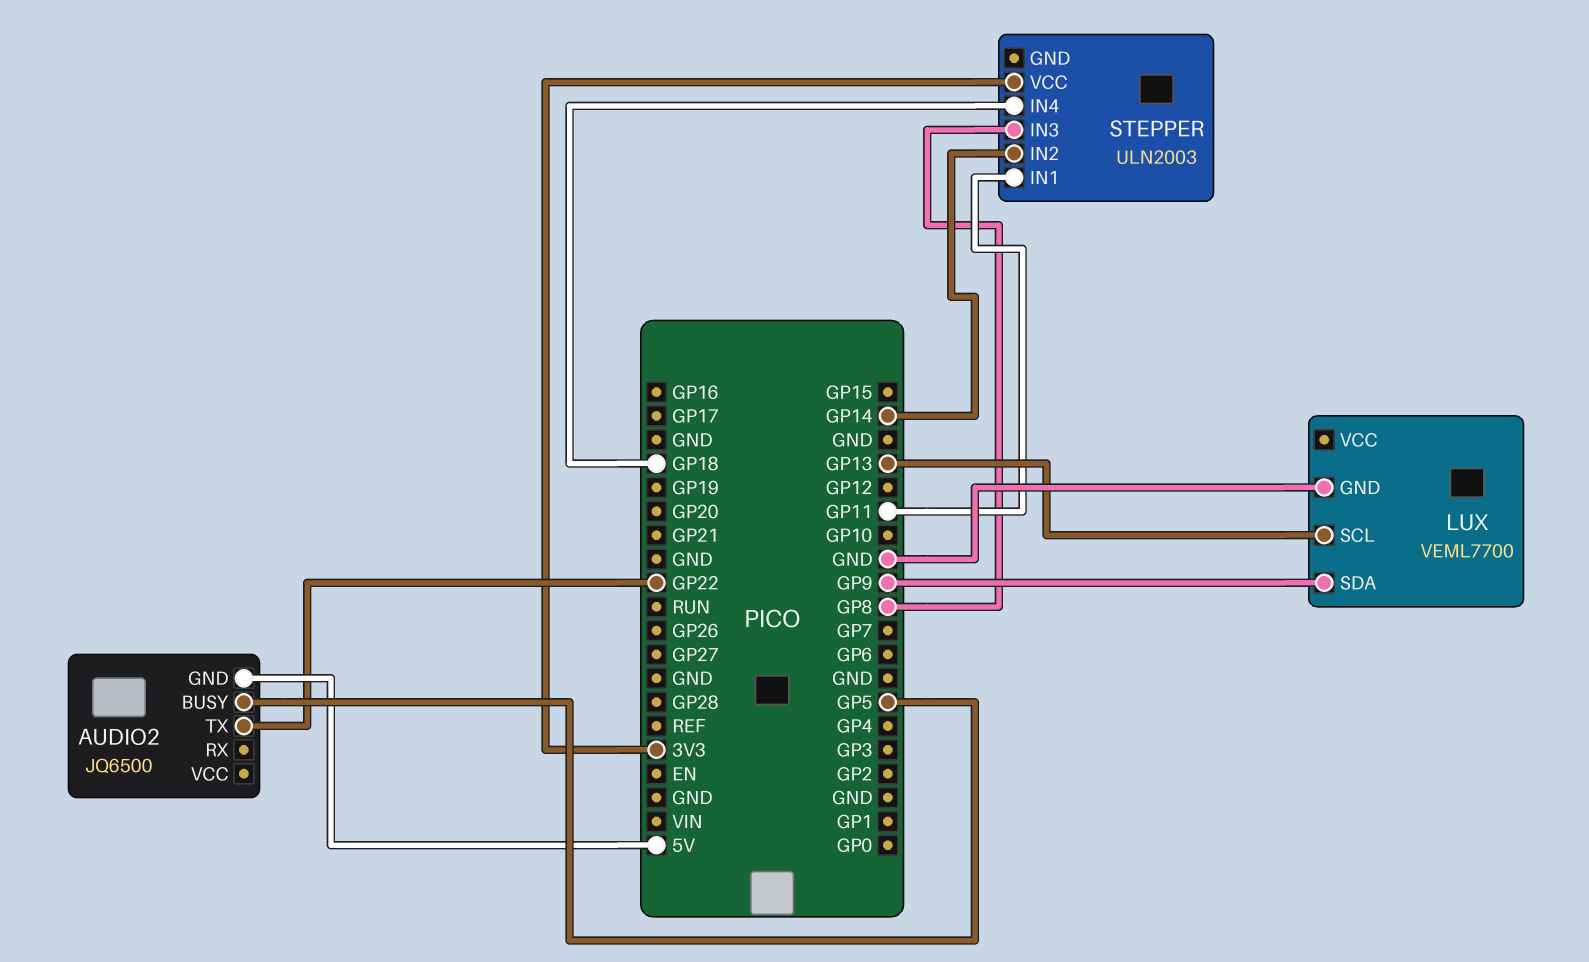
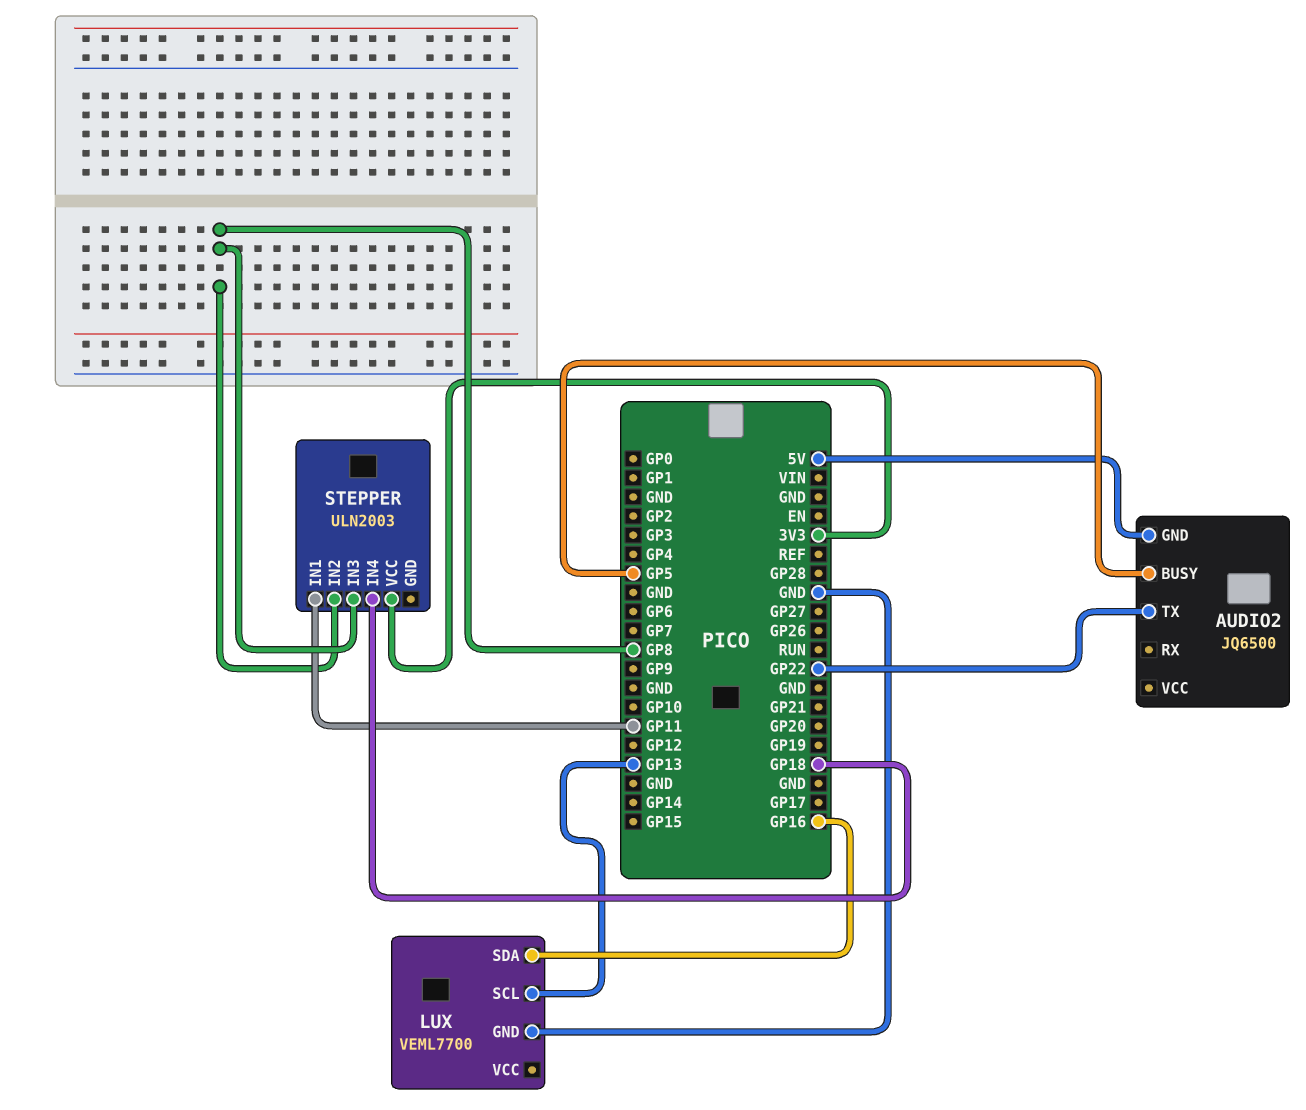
LUX pin SDA: GP9 -> GP16
STEPPER pin IN2: GP14 -> GP8

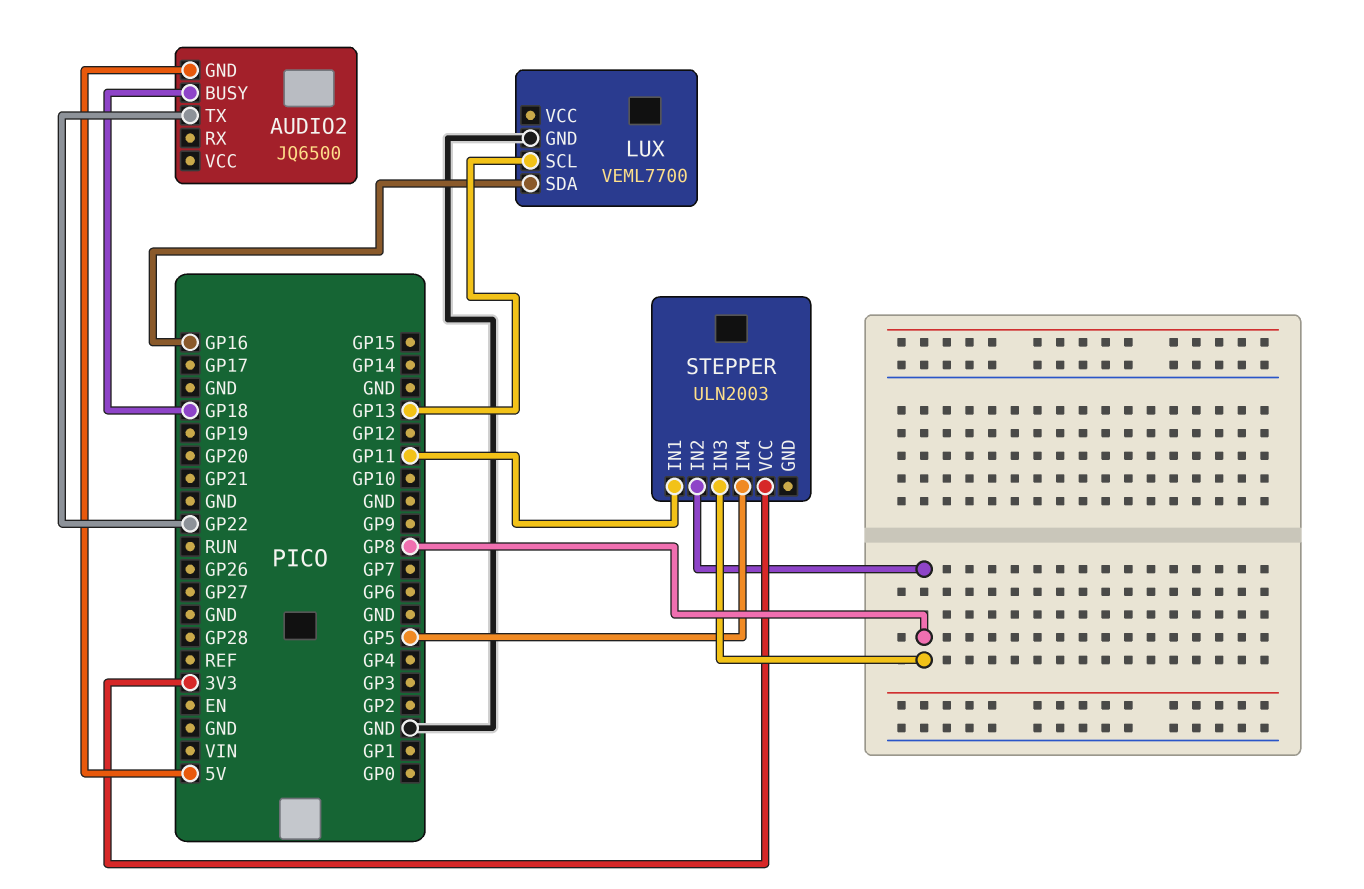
AUDIO2 pin BUSY: GP5 -> GP18
STEPPER pin IN4: GP18 -> GP5

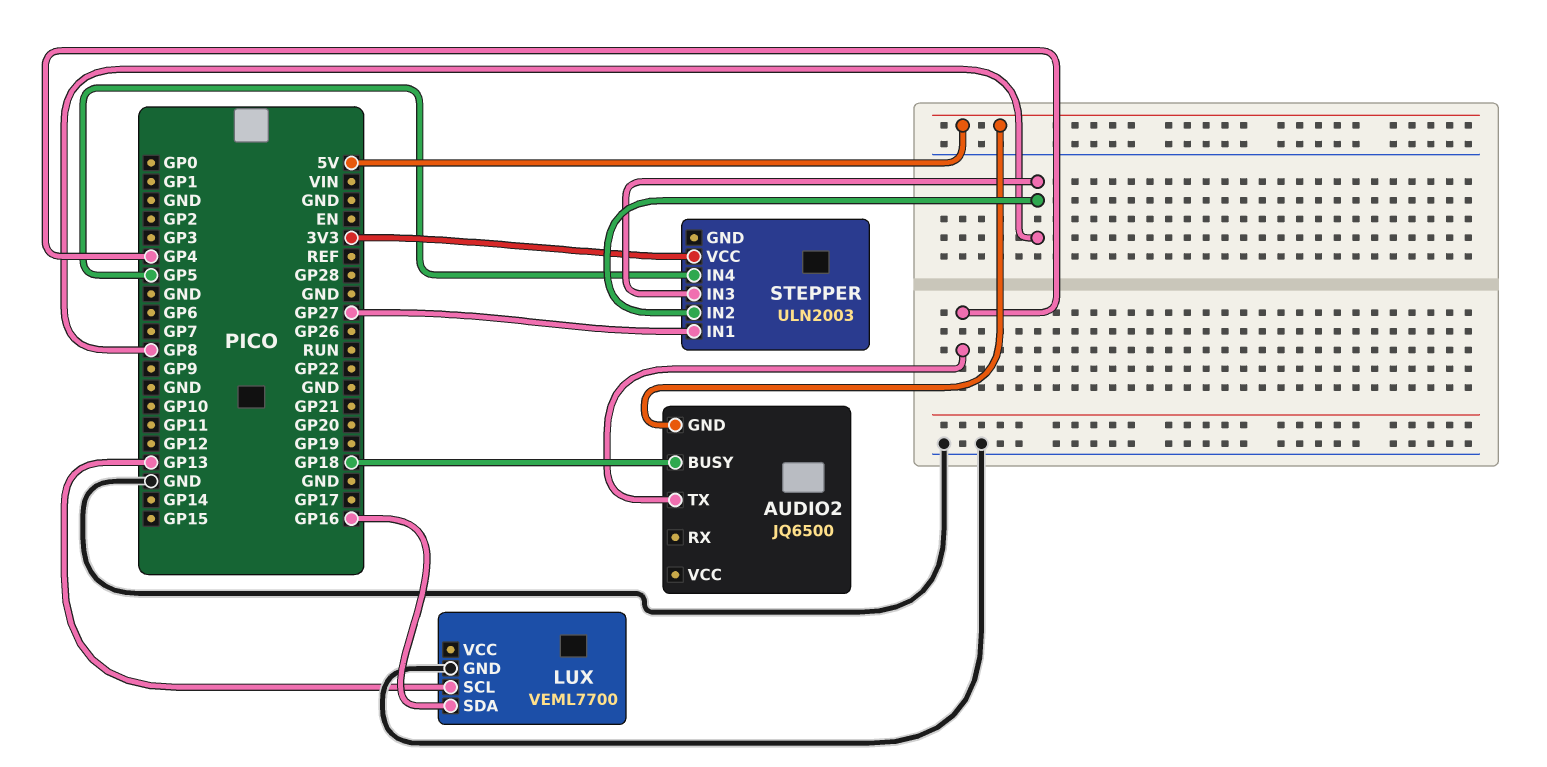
AUDIO2 pin TX: GP22 -> GP4
STEPPER pin IN1: GP11 -> GP27

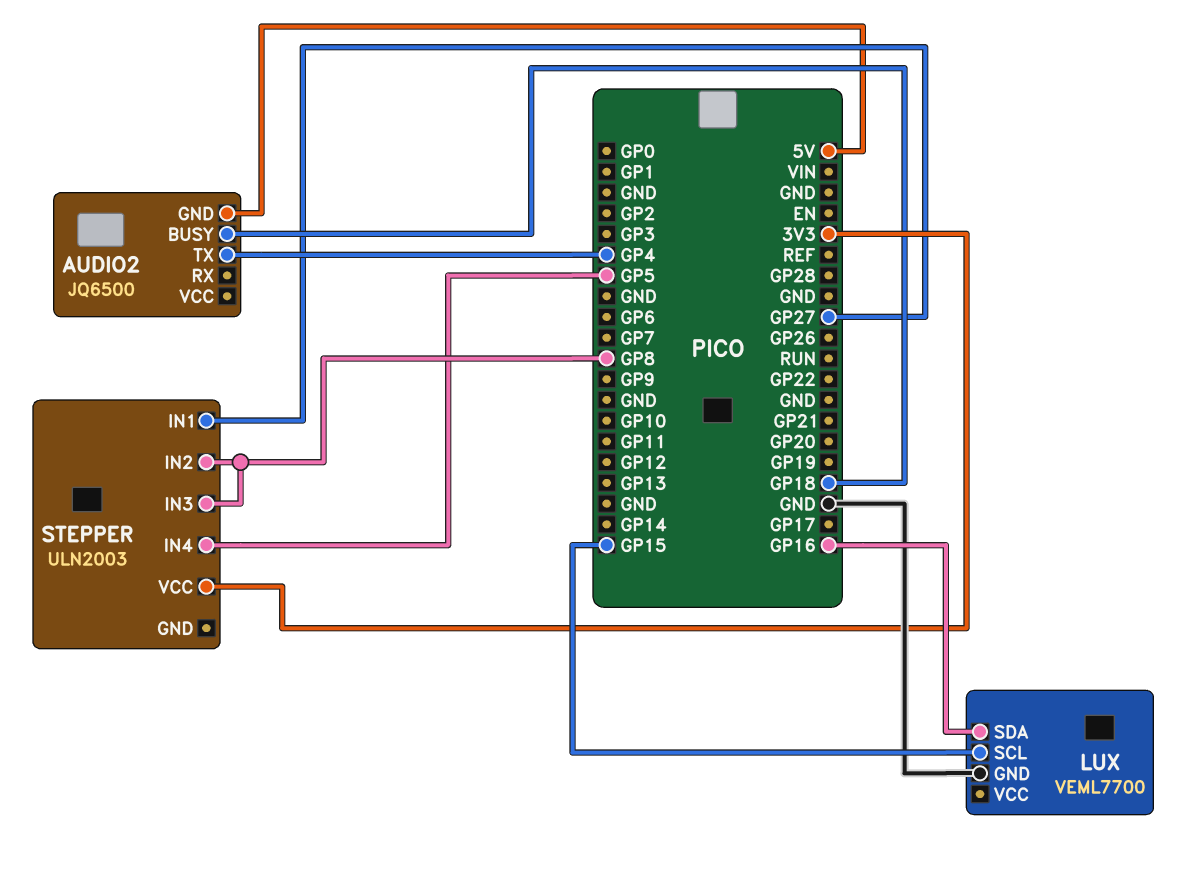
LUX pin SCL: GP13 -> GP15

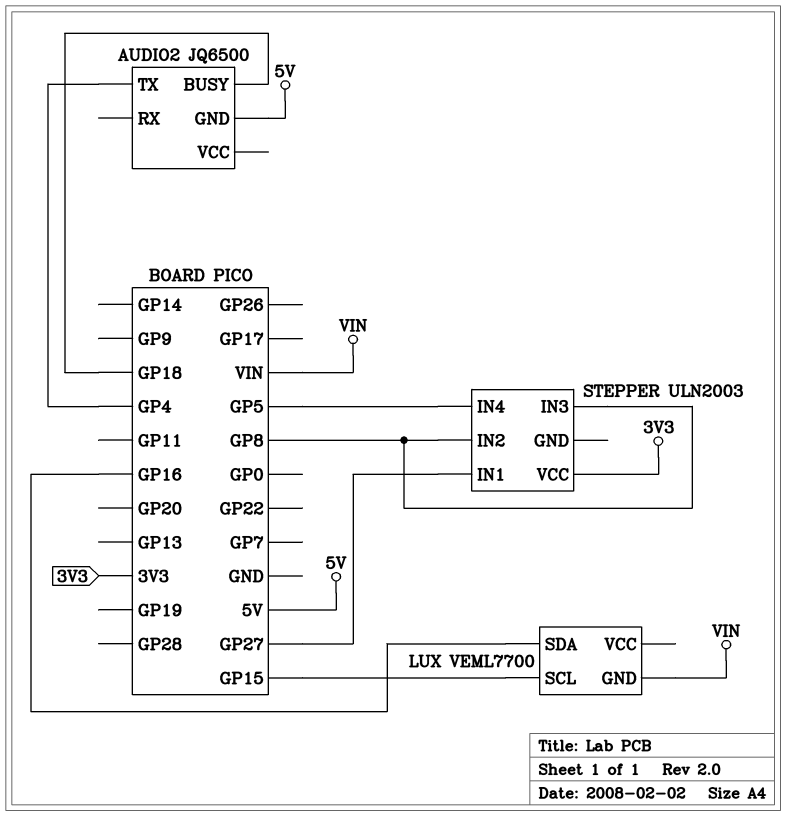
LUX pin GND: GND -> VIN

